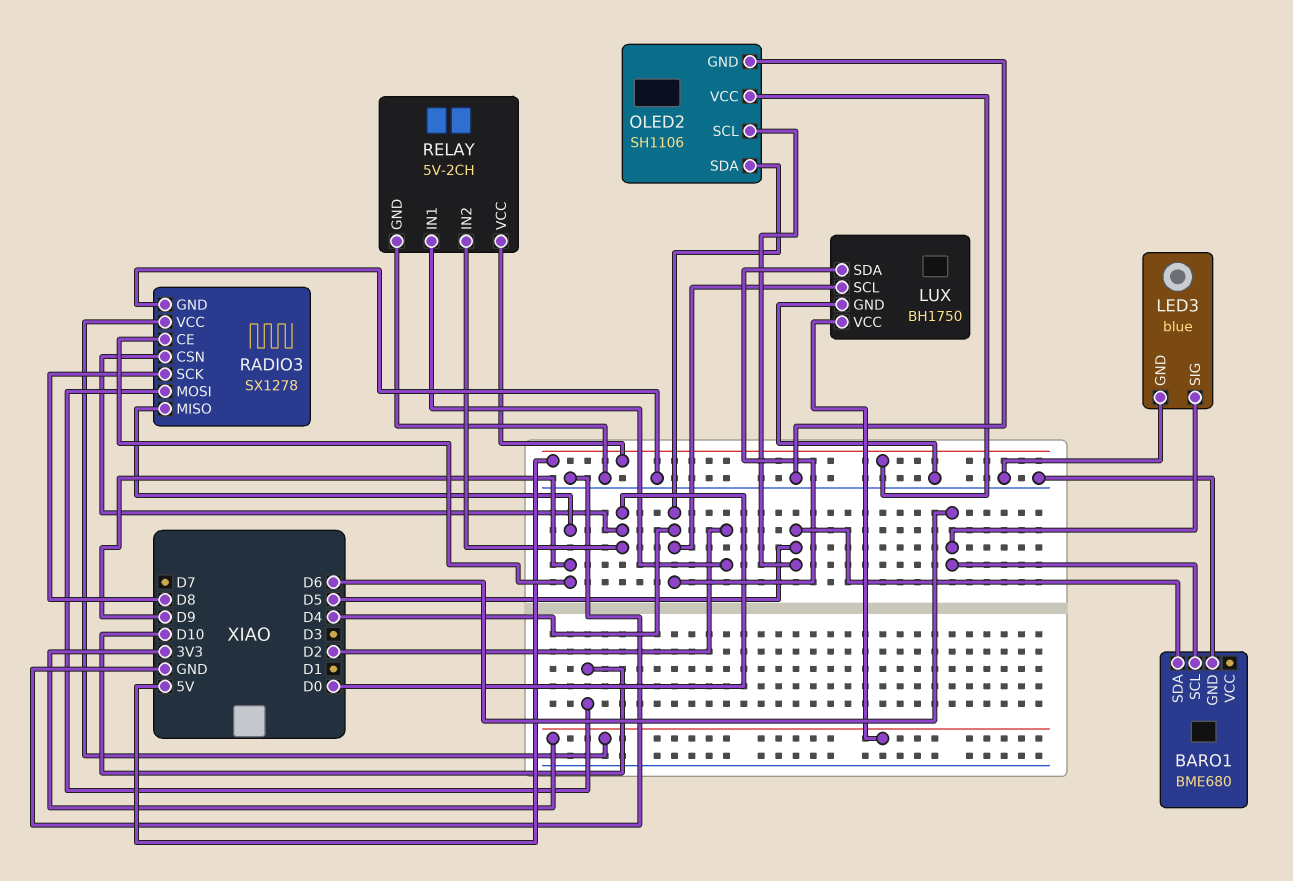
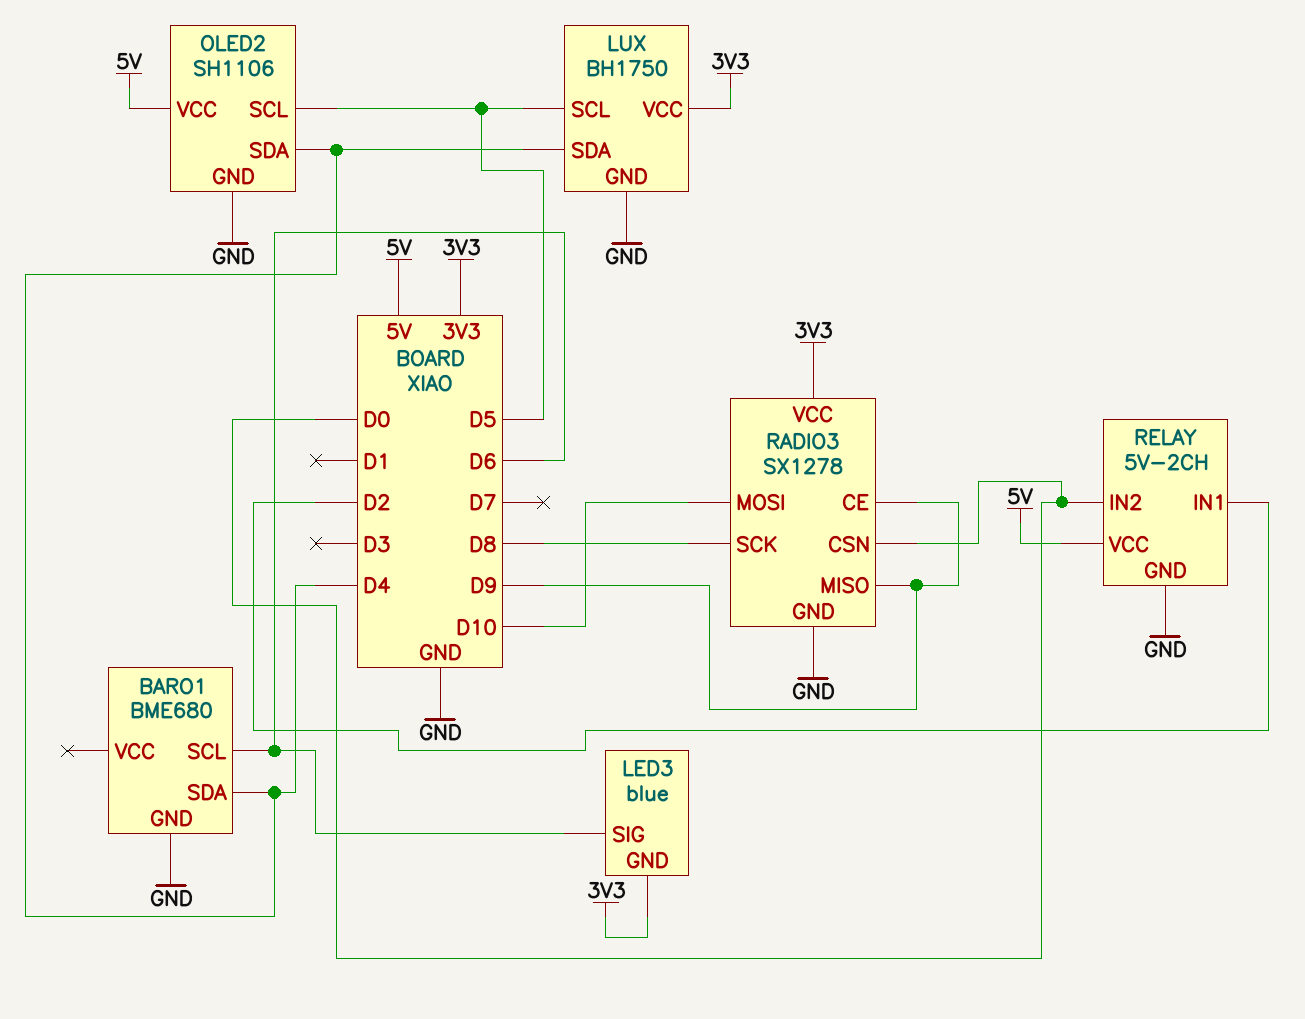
BARO1 pin SDA: D5 -> D4
LED3 pin GND: GND -> 3V3
LUX pin SCL: D4 -> D5

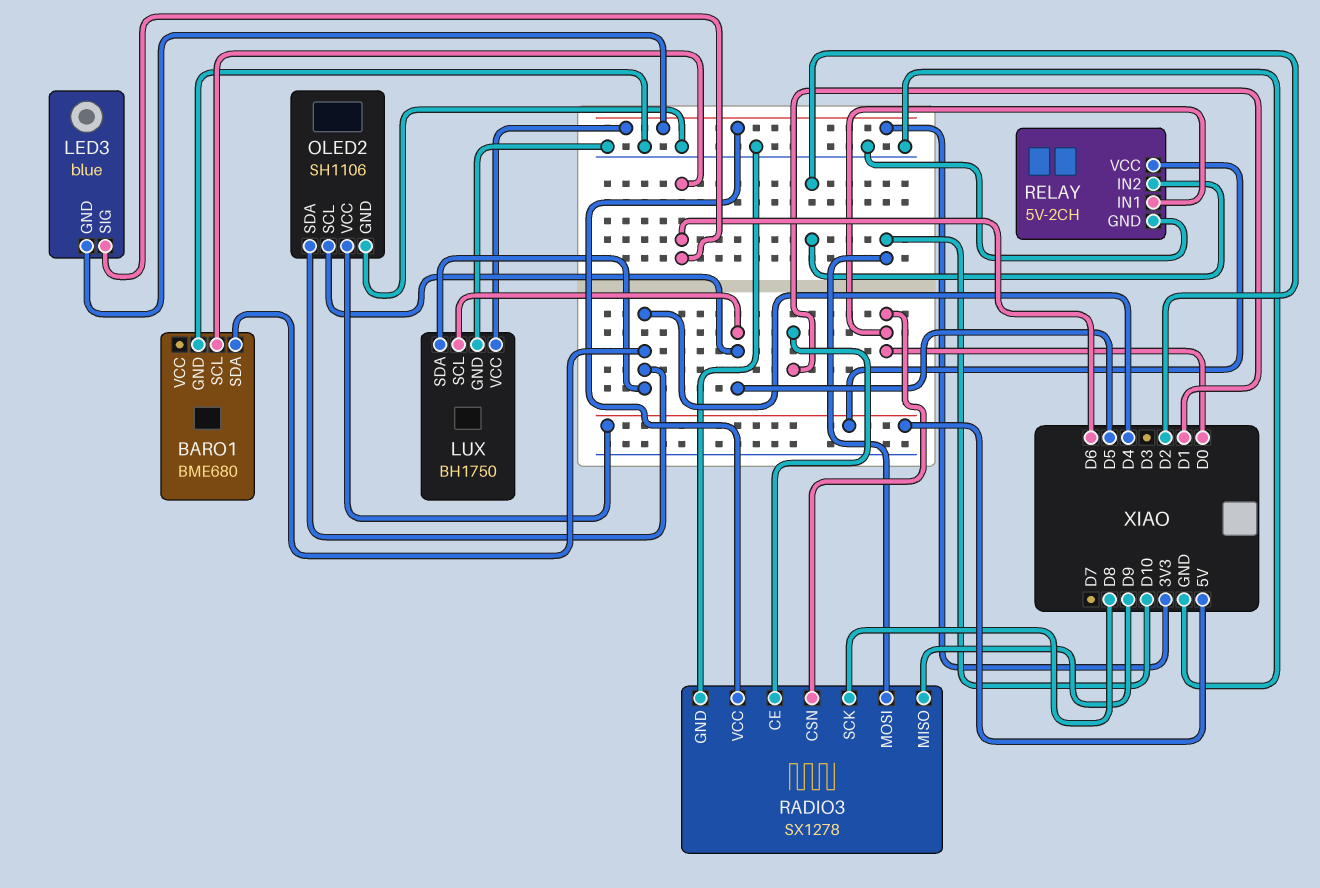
RADIO3 pin CE: D9 -> D1
RELAY pin IN1: D2 -> D0
RELAY pin IN2: D0 -> D2

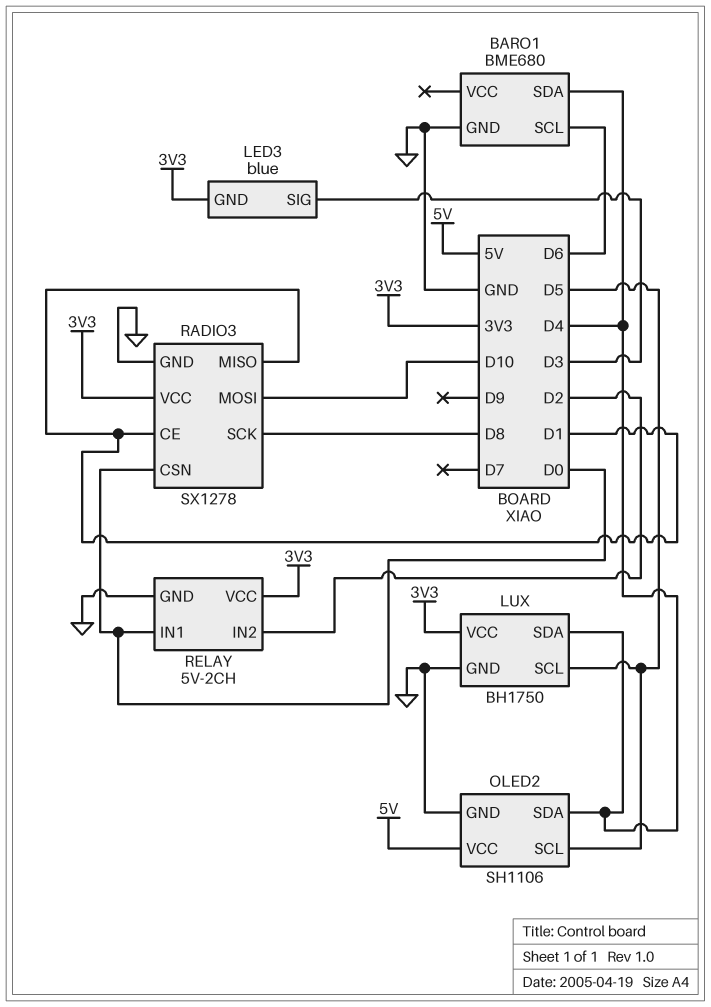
LED3 pin SIG: D6 -> D3
RADIO3 pin MISO: D9 -> D1
RELAY pin VCC: 5V -> 3V3

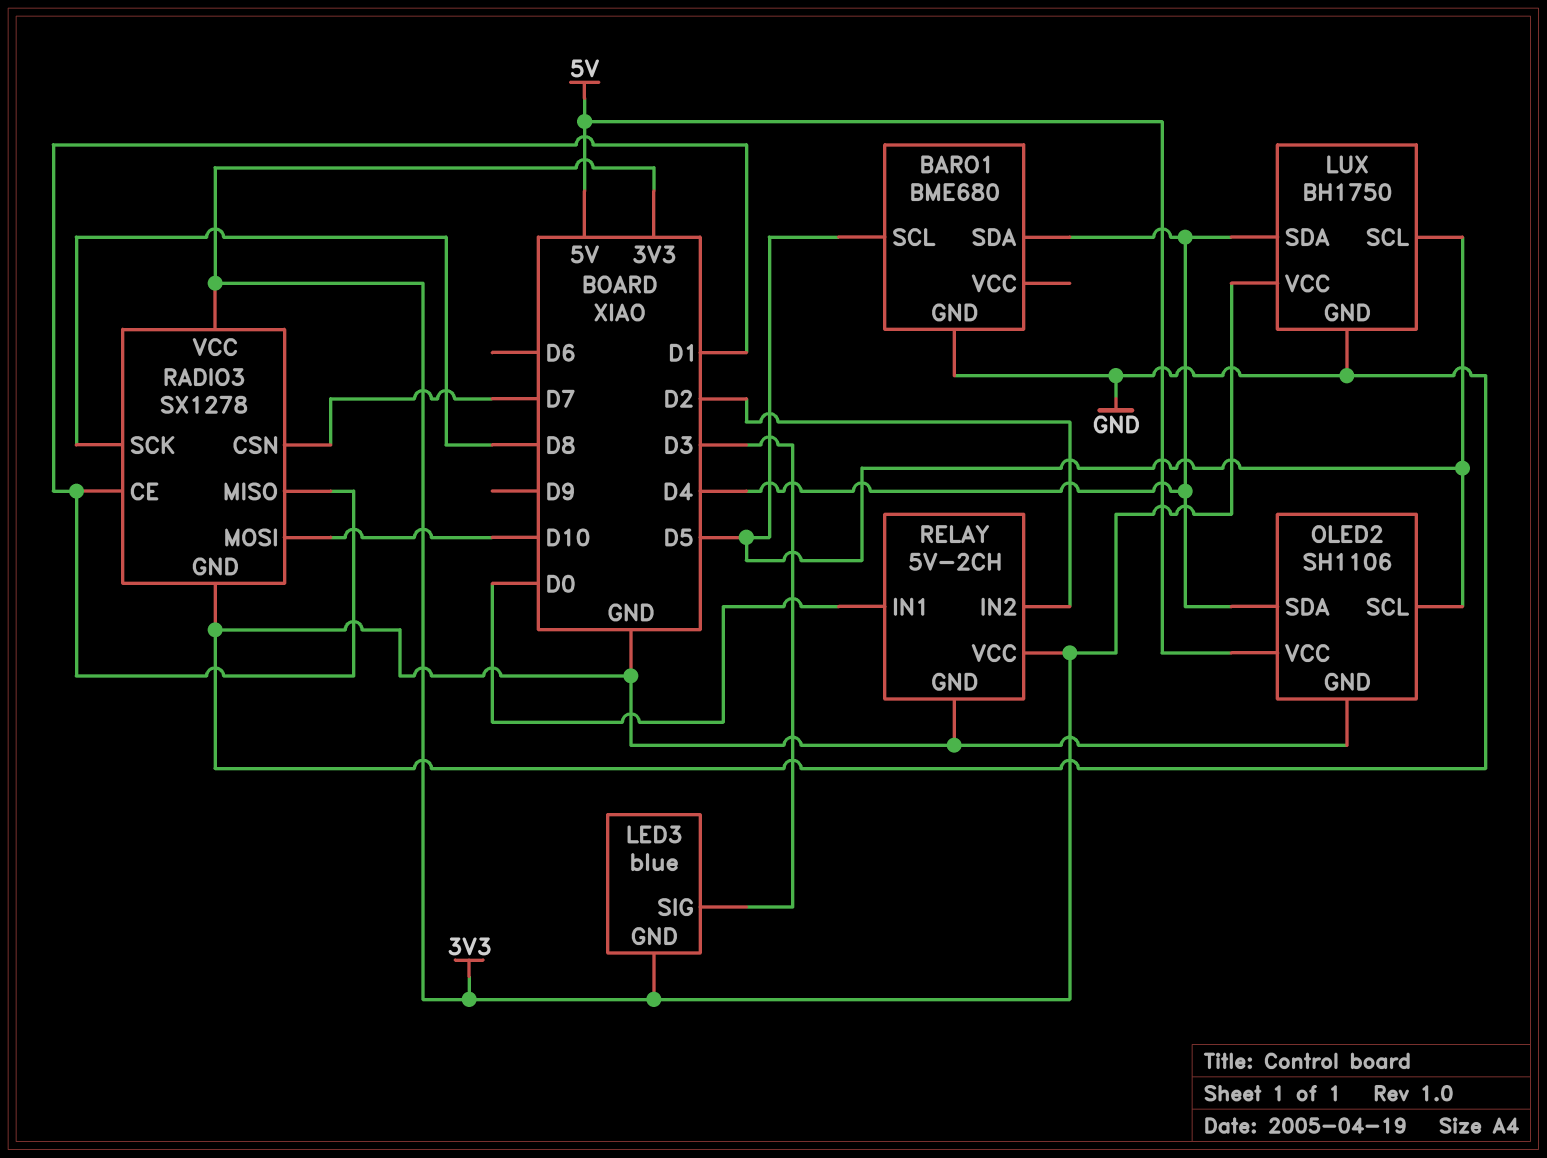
BARO1 pin SCL: D6 -> D5
RADIO3 pin CSN: D0 -> D7

